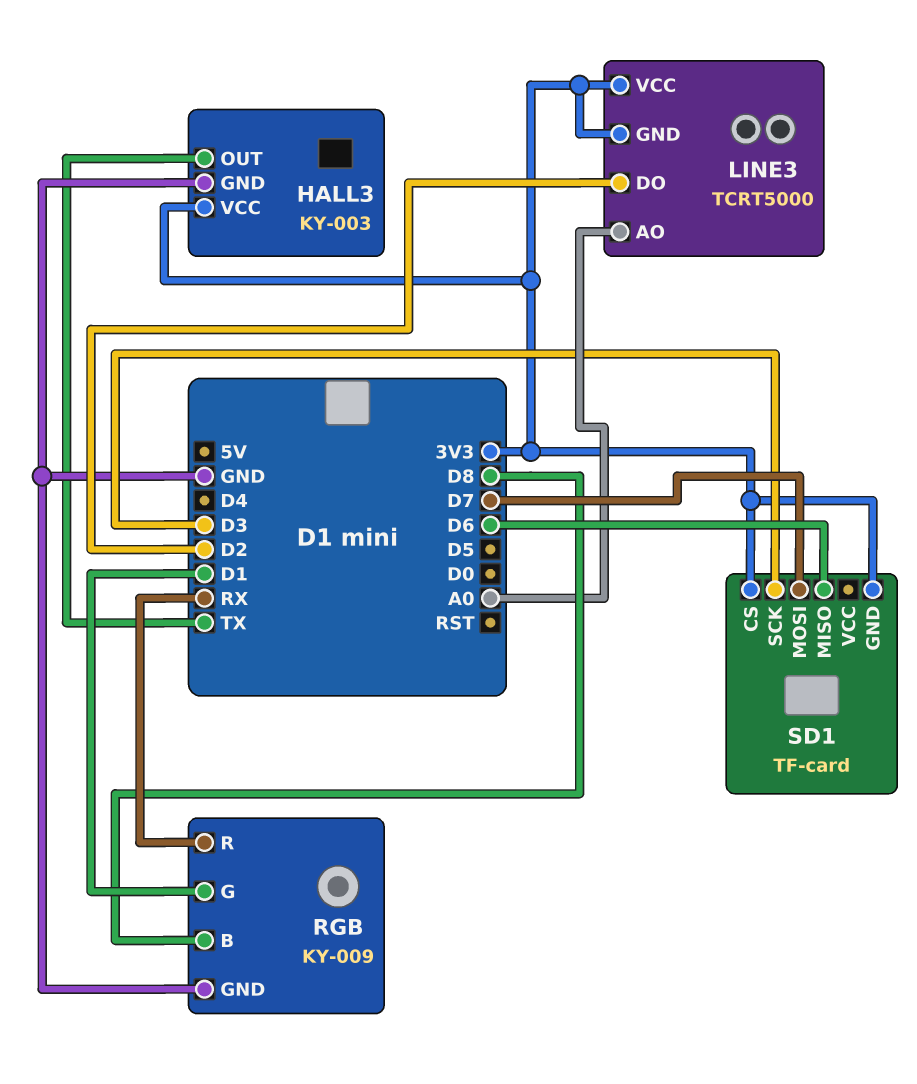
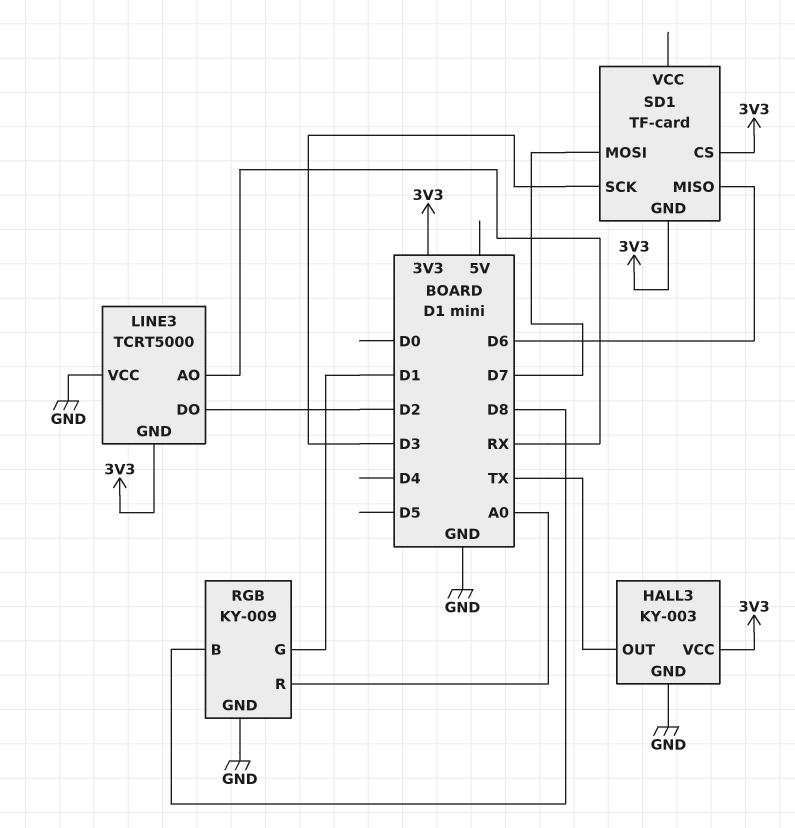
LINE3 pin AO: A0 -> RX
LINE3 pin VCC: 3V3 -> GND
RGB pin R: RX -> A0

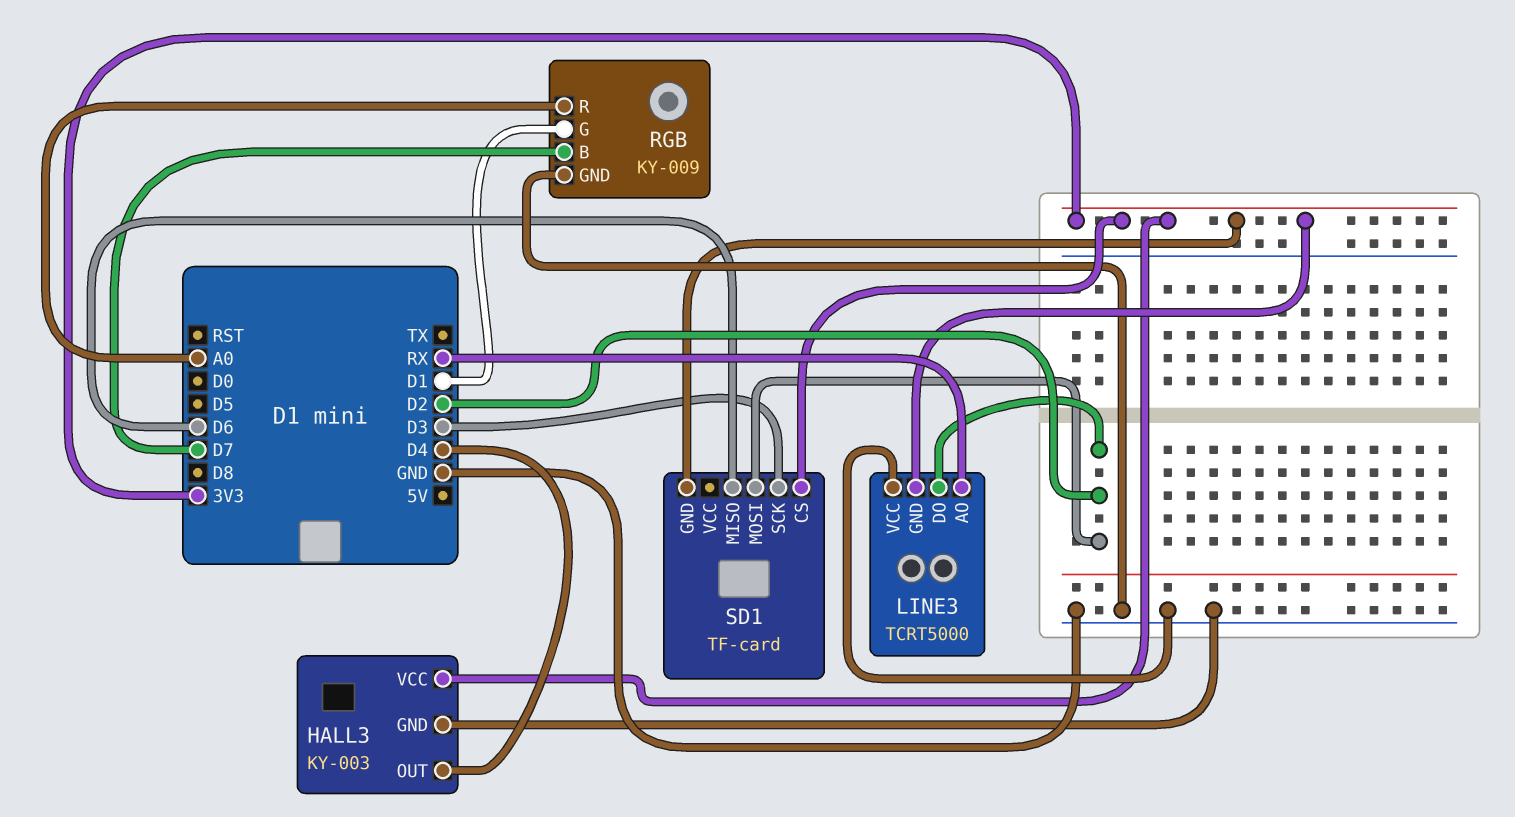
HALL3 pin OUT: TX -> D4
RGB pin B: D8 -> D7
SD1 pin MOSI: D7 -> D2

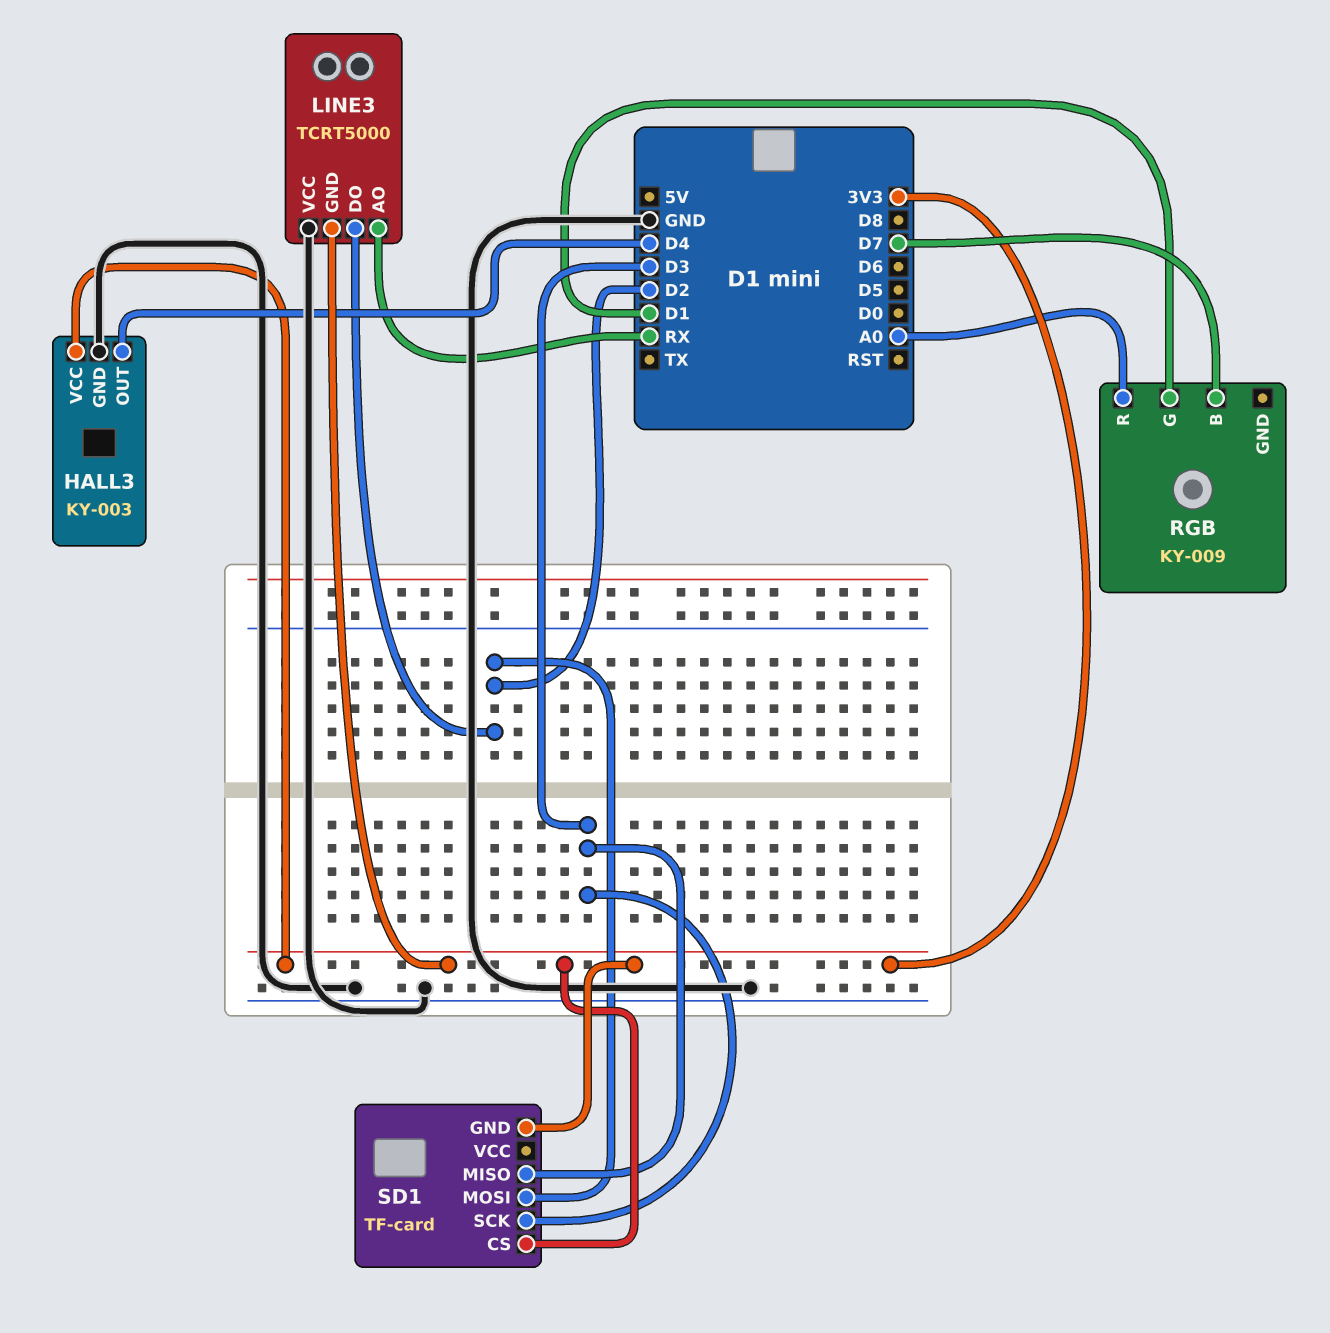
RGB pin GND: GND -> none
SD1 pin MISO: D6 -> D3

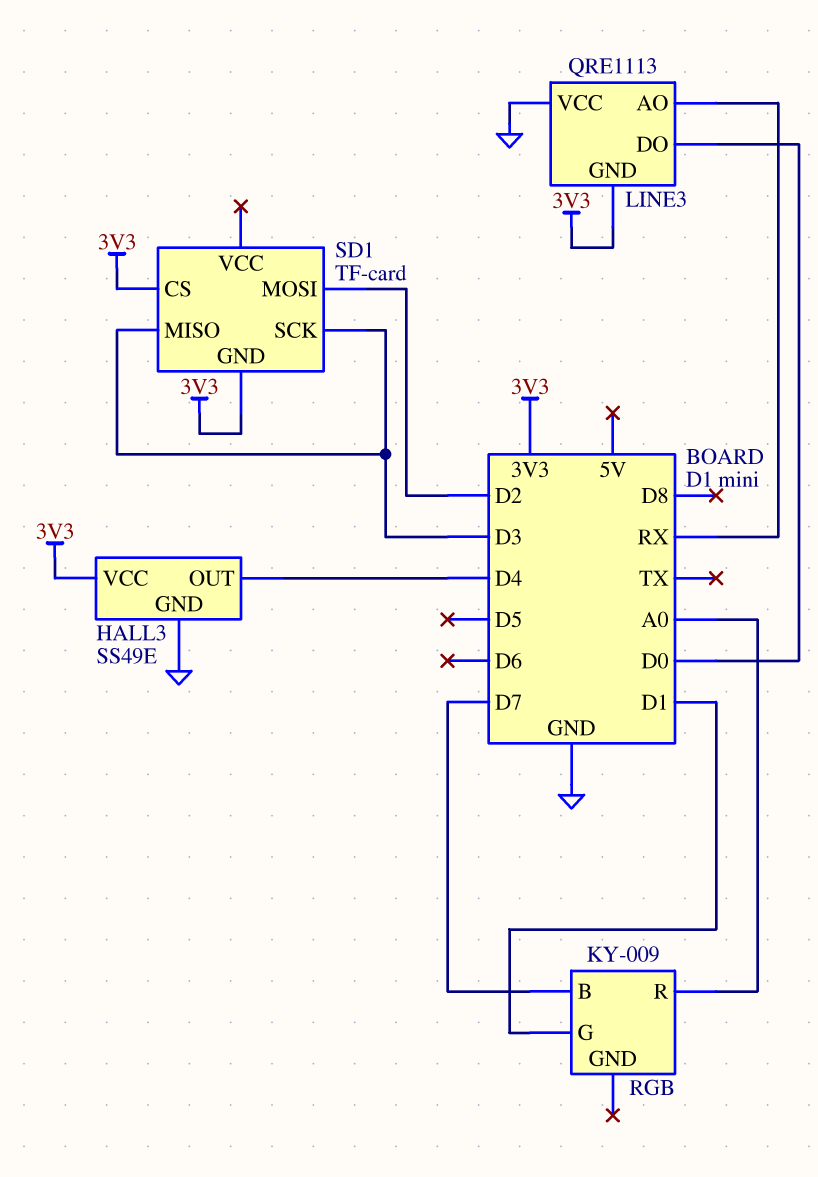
HALL3: KY-003 -> SS49E
LINE3: TCRT5000 -> QRE1113
LINE3 pin DO: D2 -> D0

